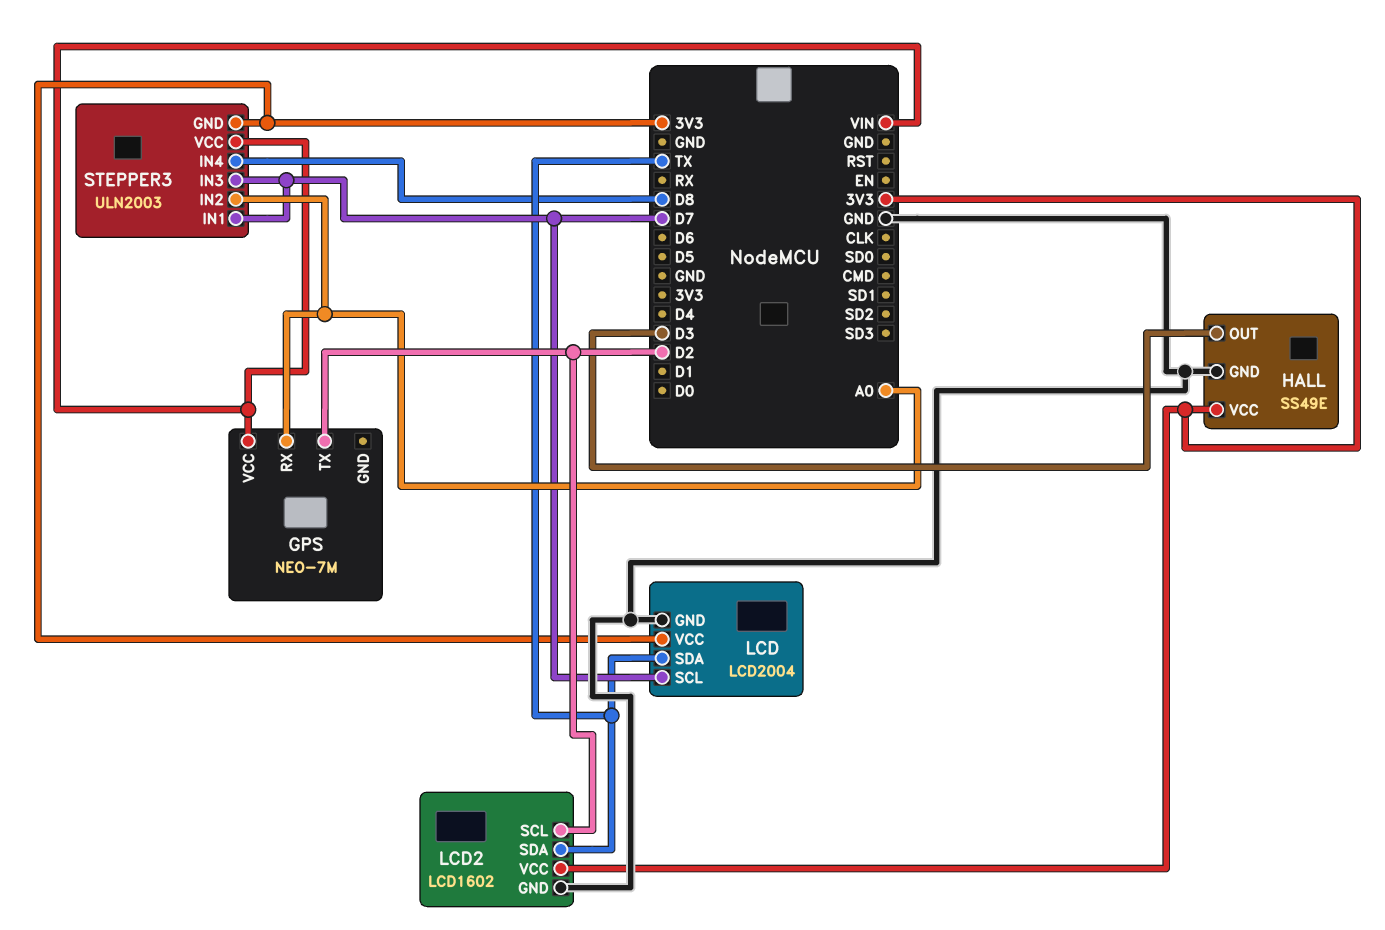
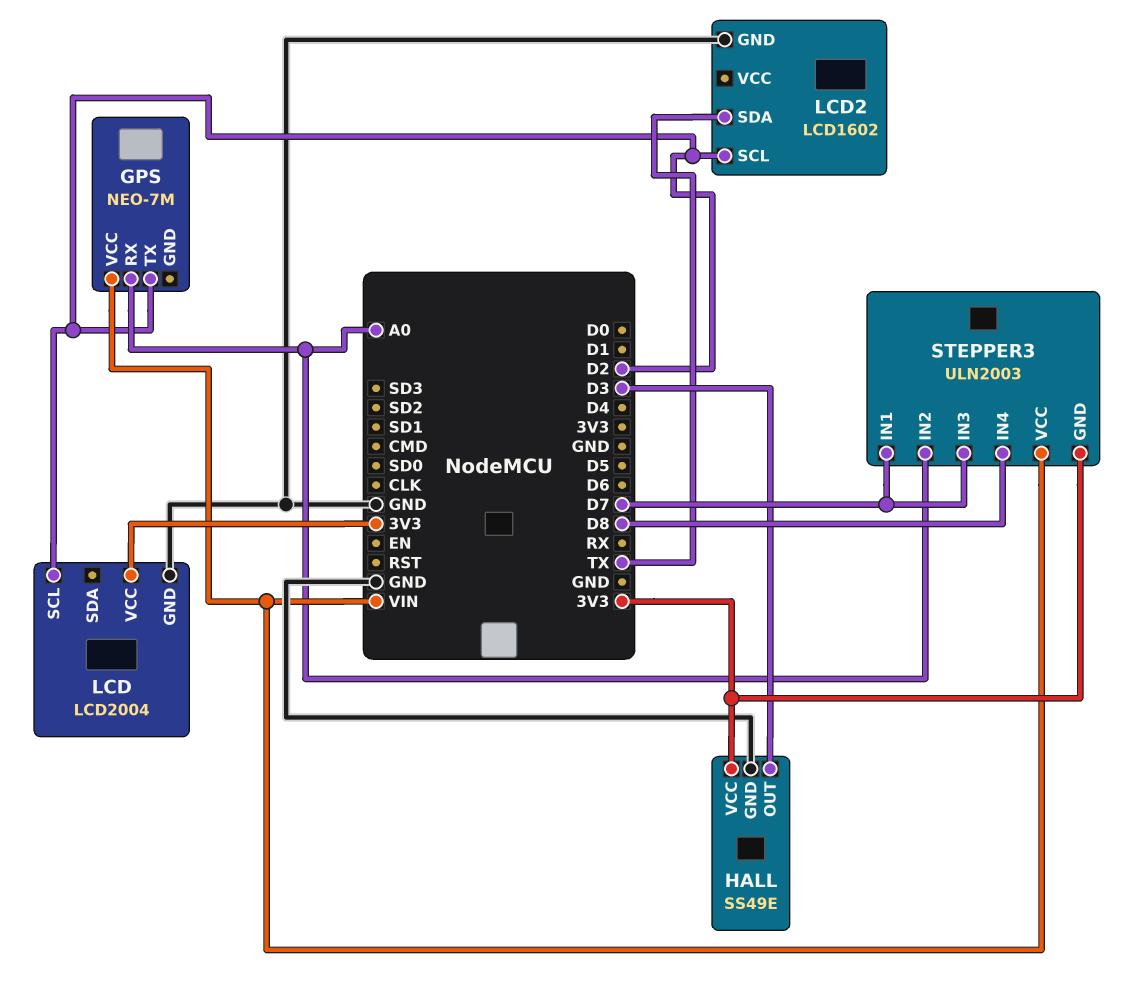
LCD pin SCL: D7 -> D2
LCD pin SDA: TX -> none
LCD2 pin VCC: 3V3 -> none

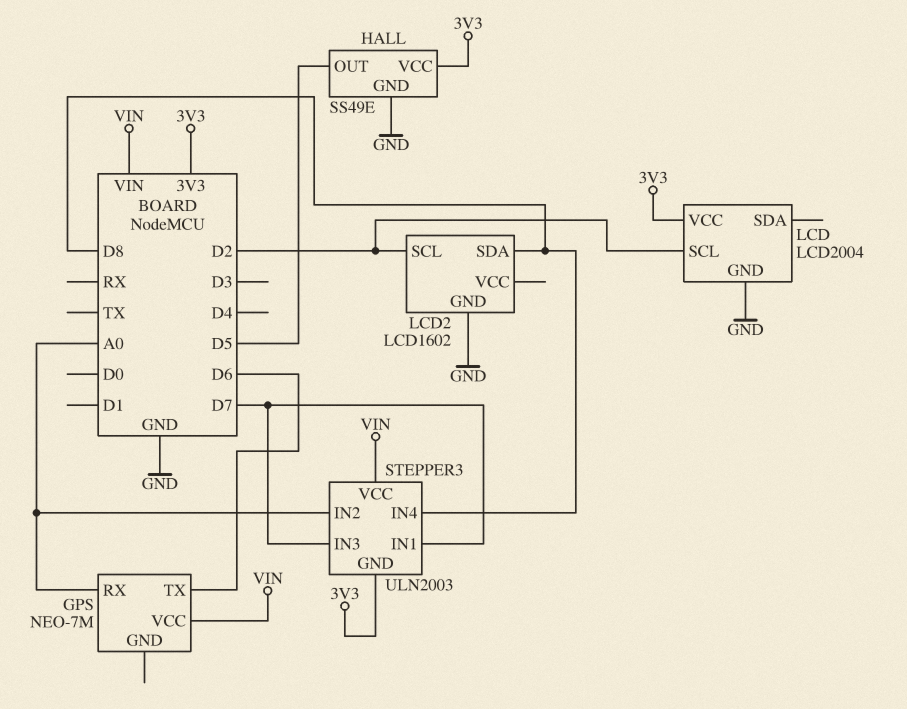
GPS pin TX: D2 -> D6
HALL pin OUT: D3 -> D5
LCD2 pin SDA: TX -> D8

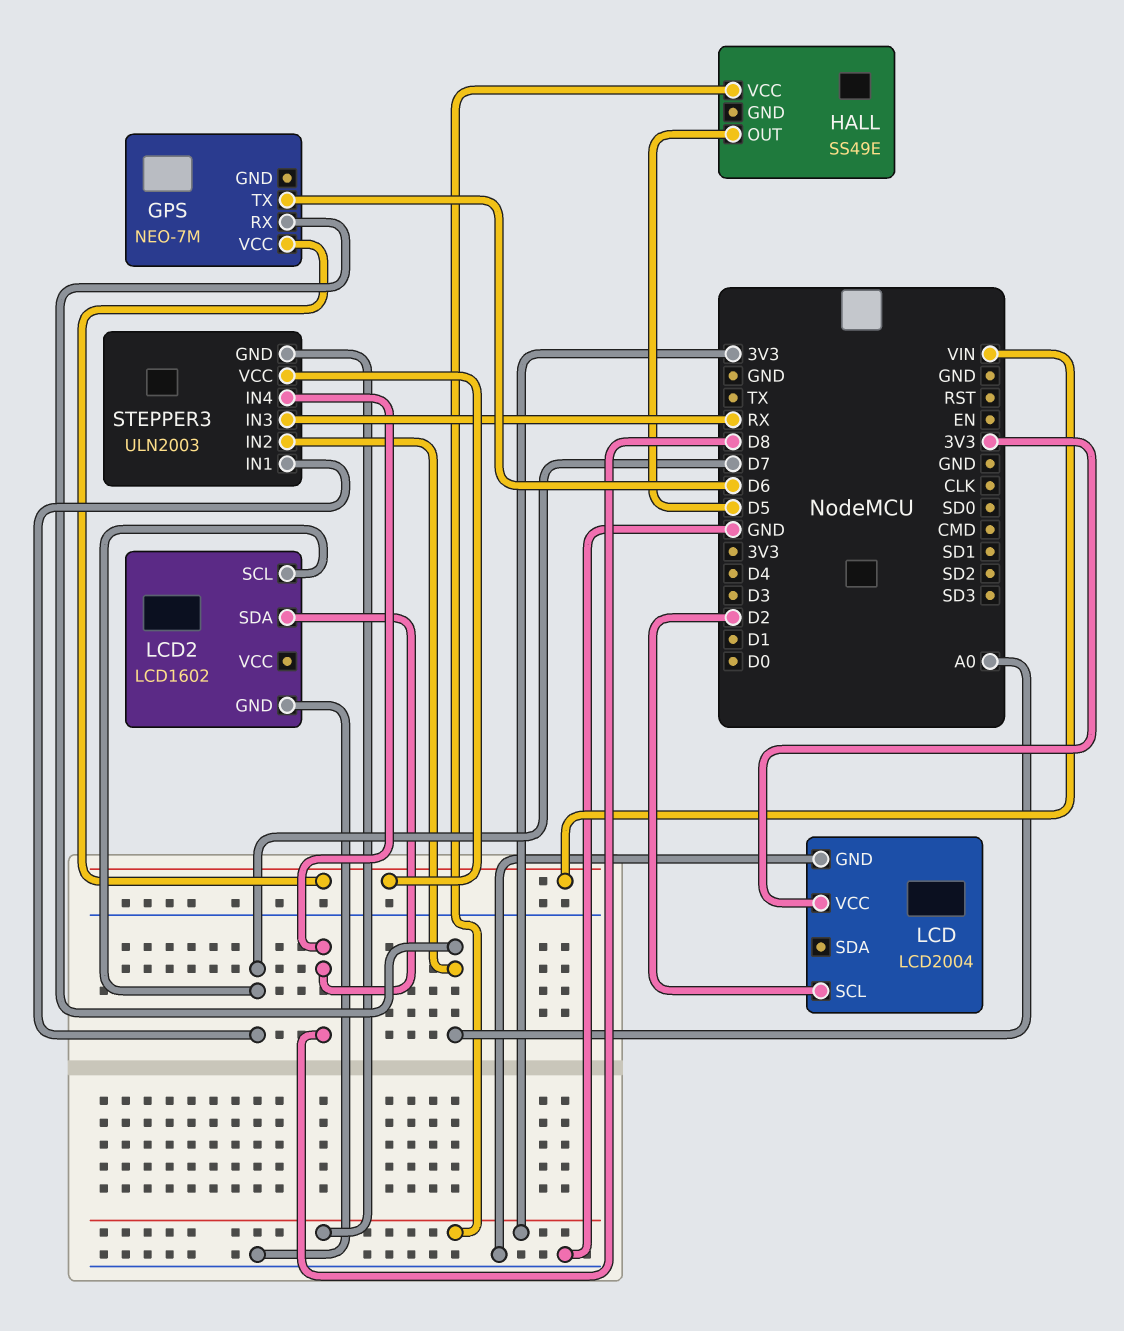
HALL pin GND: GND -> none
LCD2 pin SCL: D2 -> D7
STEPPER3 pin IN3: D7 -> RX

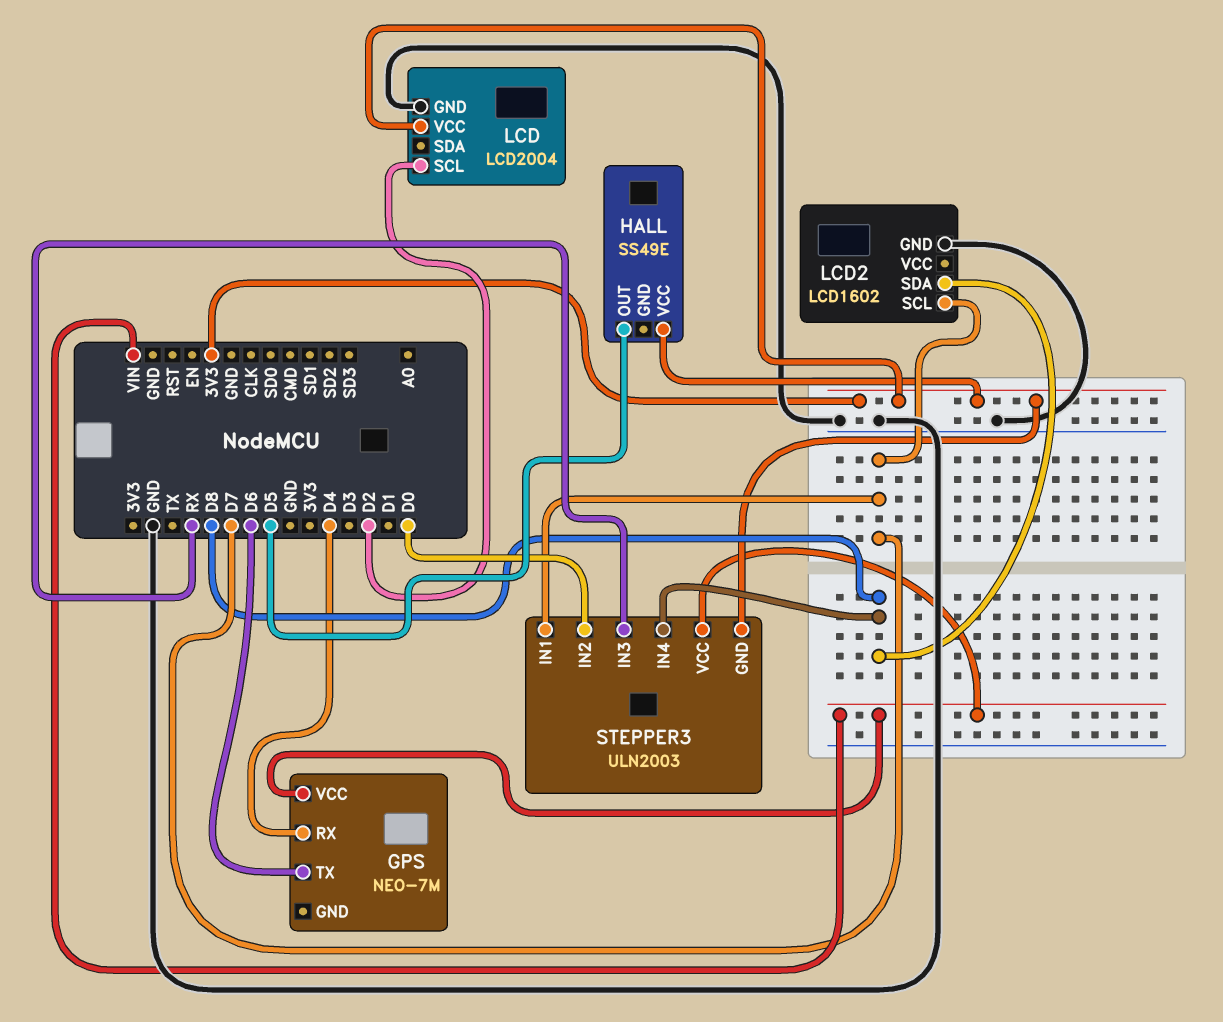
GPS pin RX: A0 -> D4
STEPPER3 pin IN2: A0 -> D0

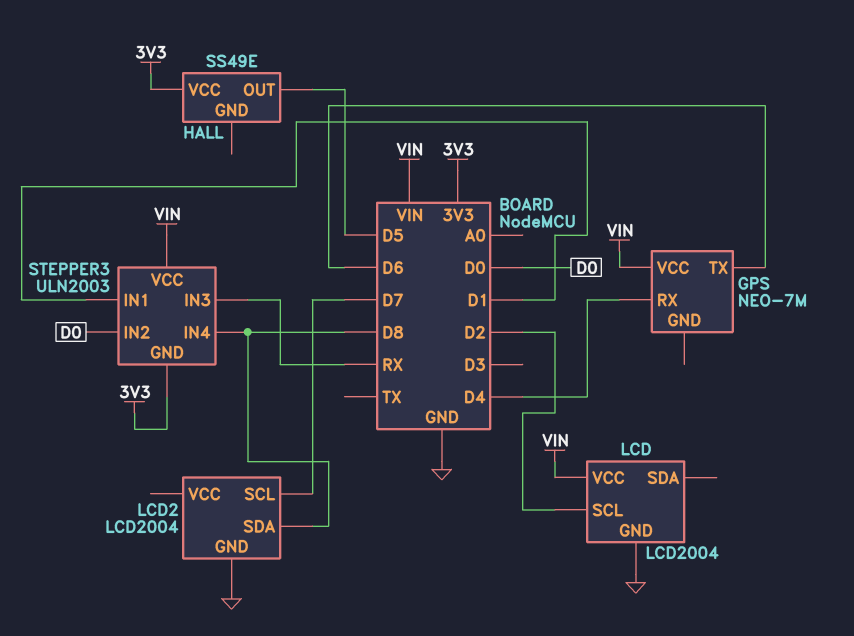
LCD pin VCC: 3V3 -> VIN
LCD2: LCD1602 -> LCD2004
STEPPER3 pin IN1: D7 -> D1

